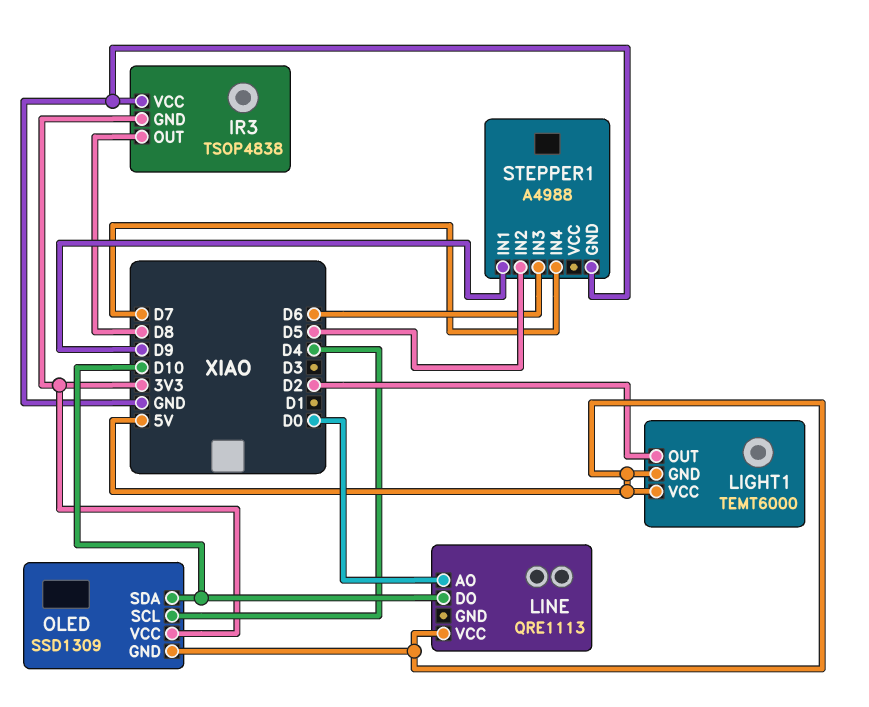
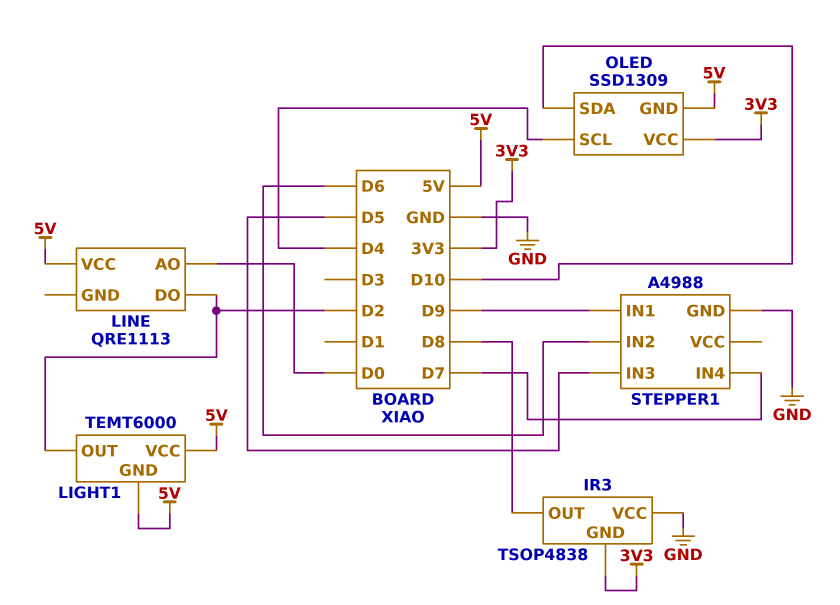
LINE pin DO: D10 -> D2
STEPPER1 pin IN2: D5 -> D6
STEPPER1 pin IN3: D6 -> D5

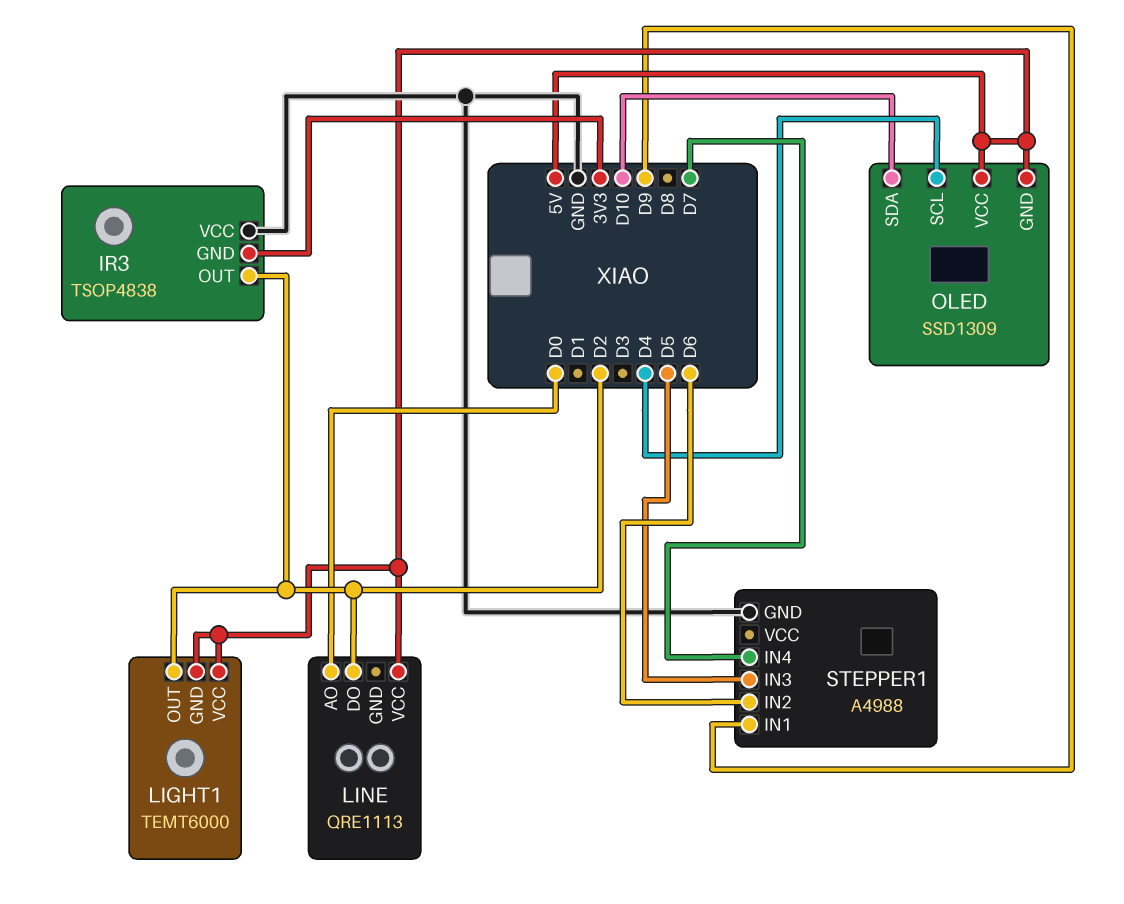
IR3 pin OUT: D8 -> D2
OLED pin VCC: 3V3 -> 5V

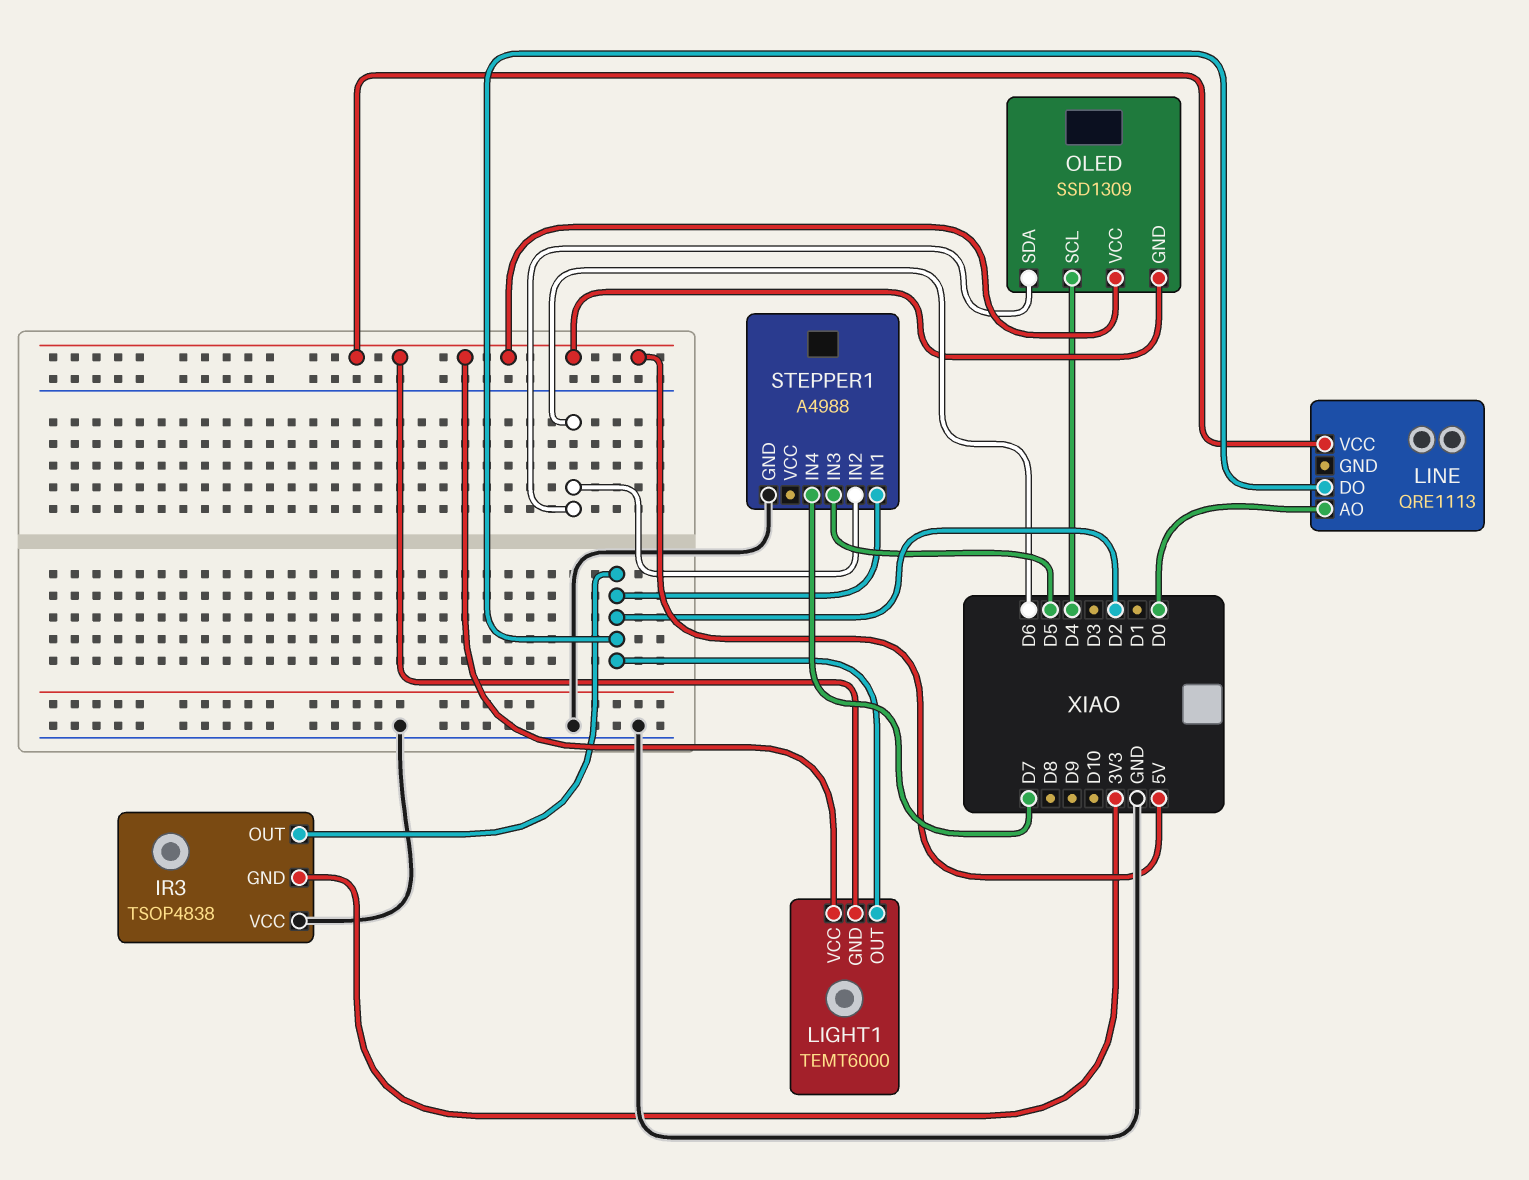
OLED pin SDA: D10 -> D6
STEPPER1 pin IN1: D9 -> D2

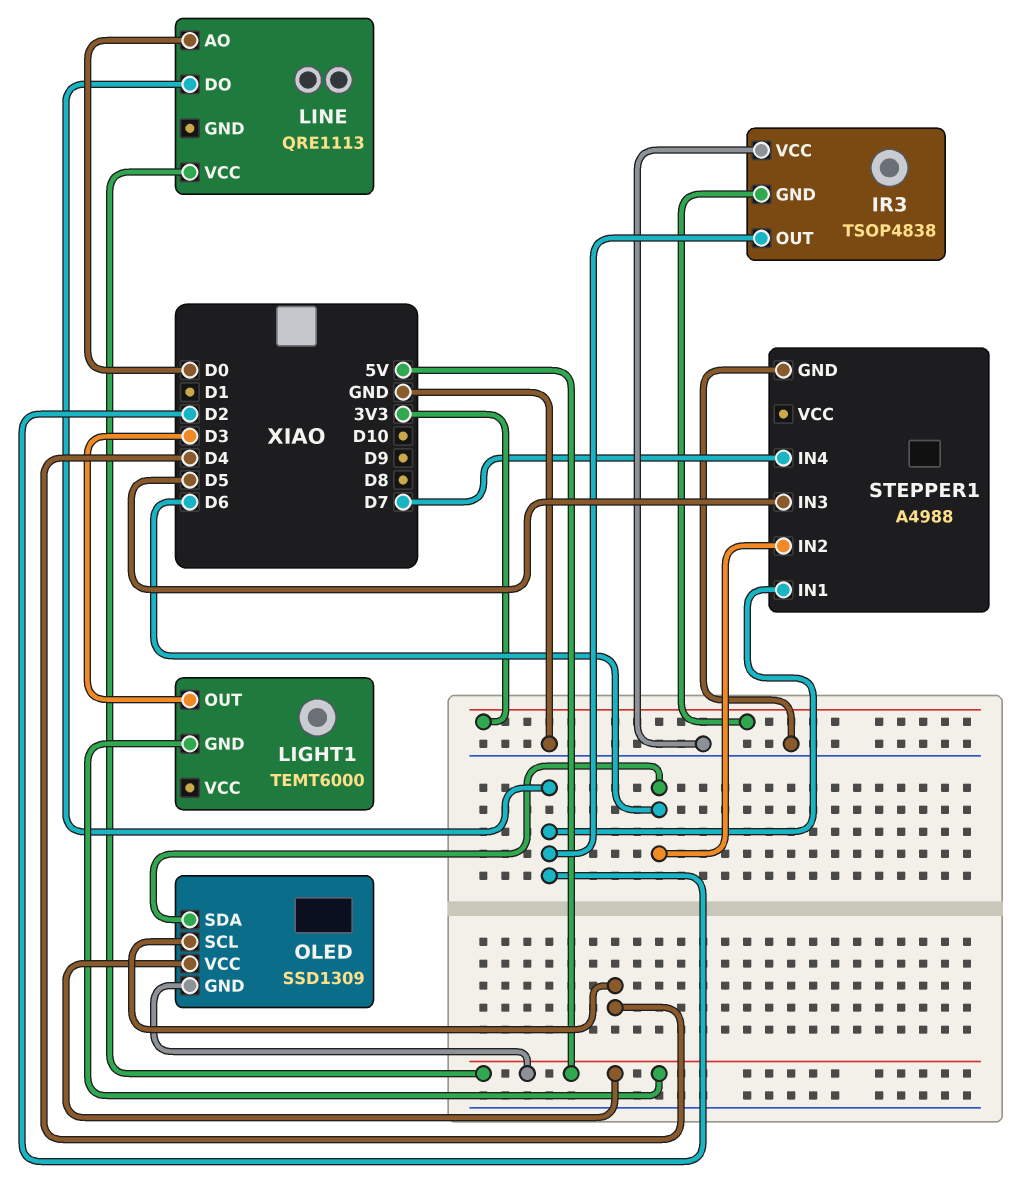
LIGHT1 pin OUT: D2 -> D3
LIGHT1 pin VCC: 5V -> none

